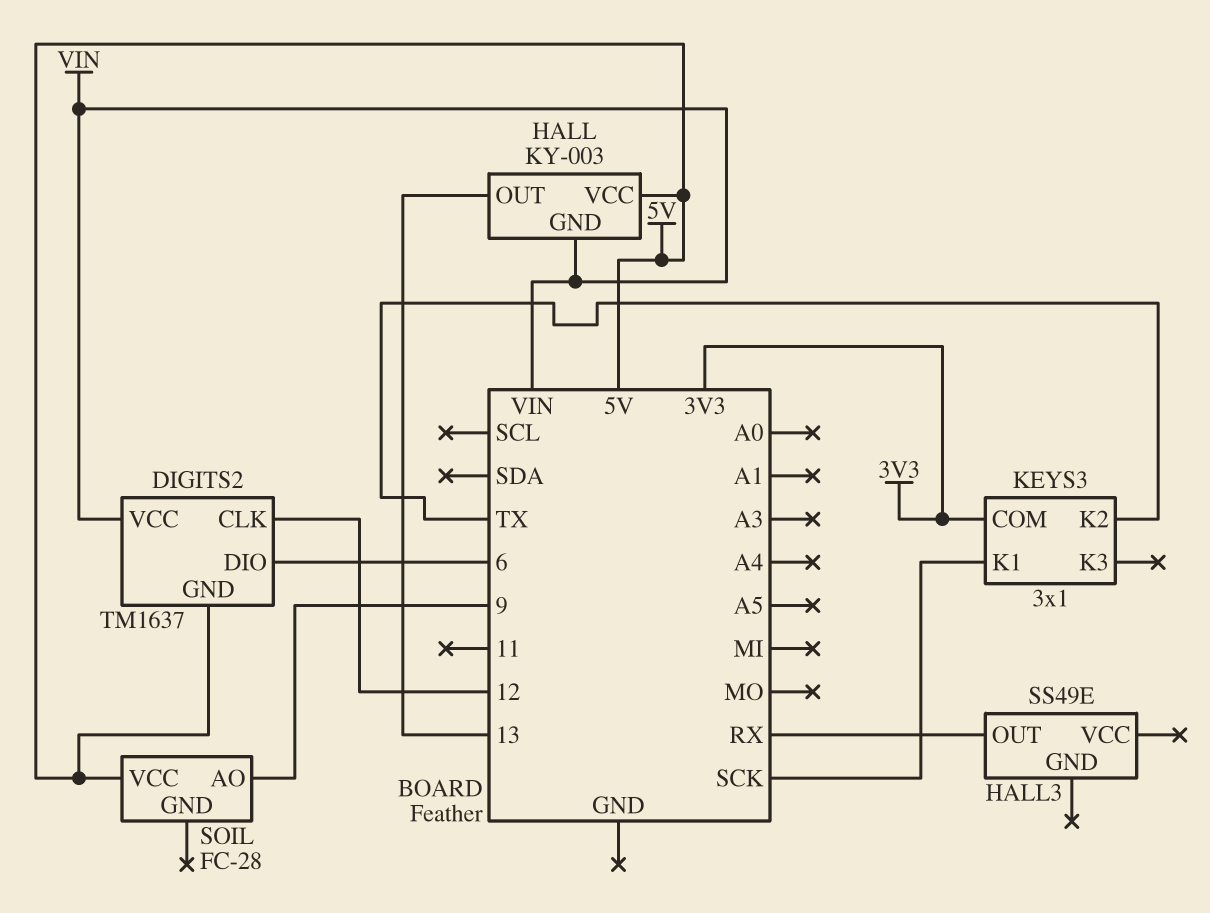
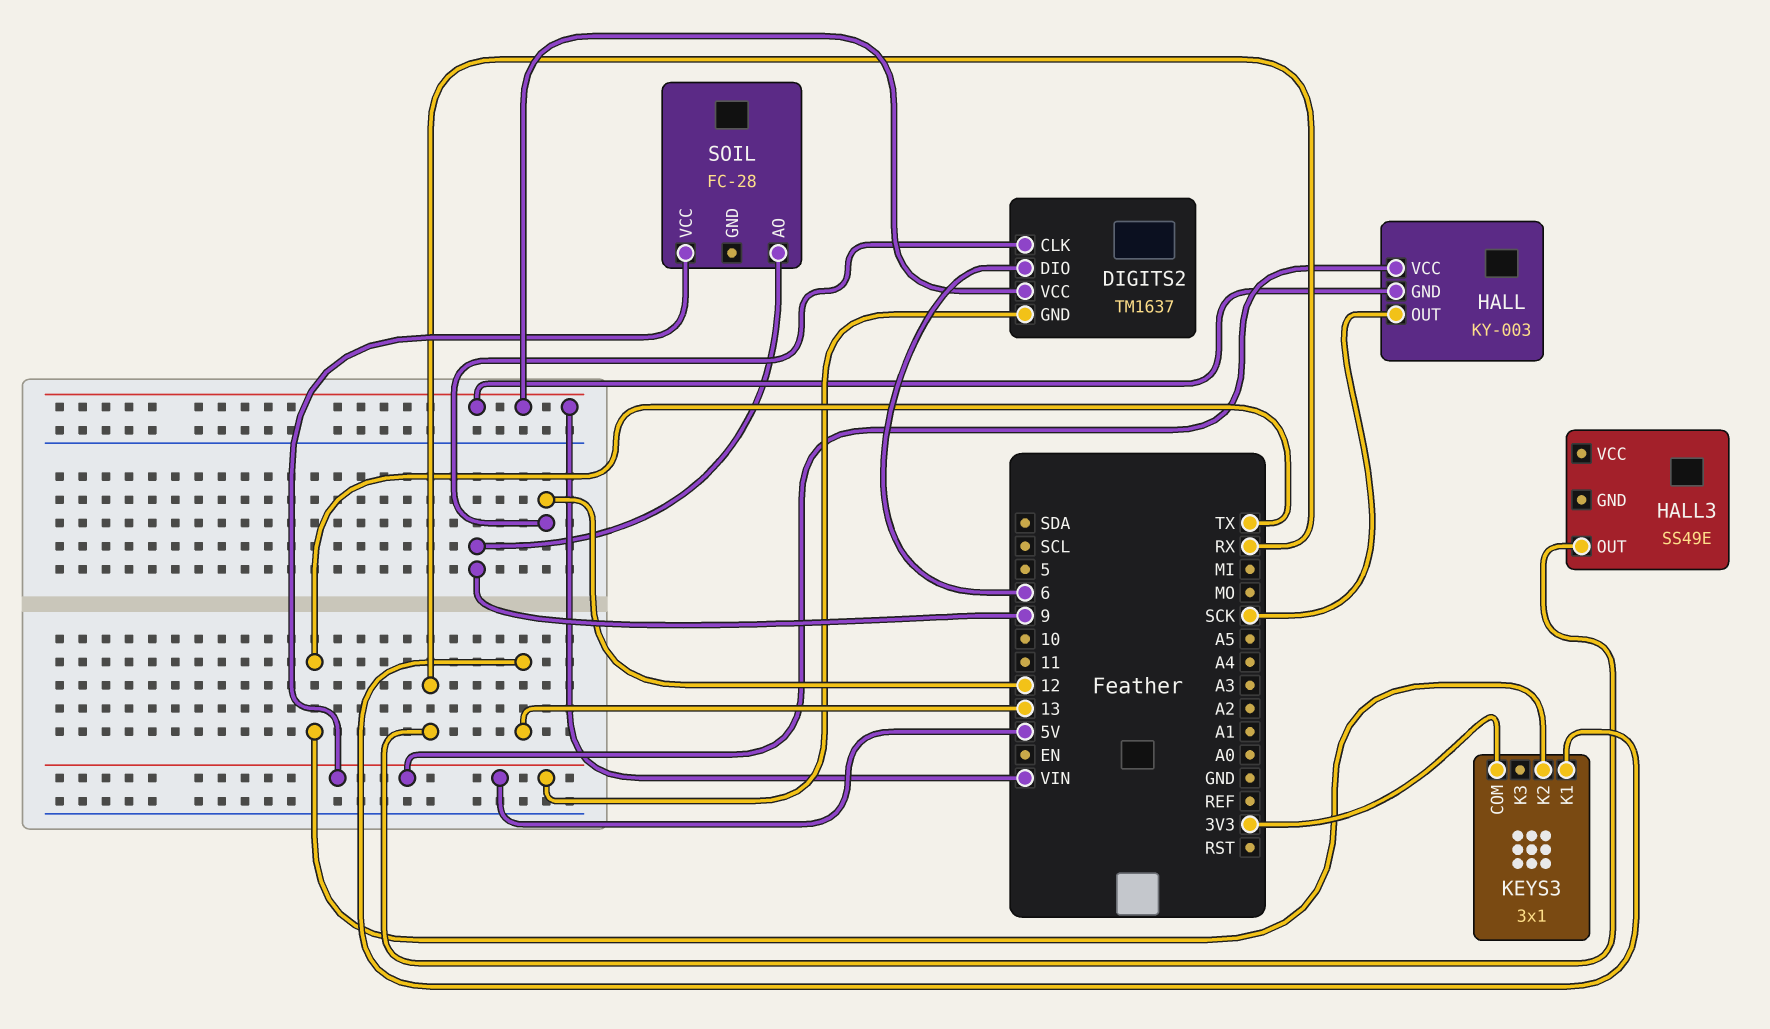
HALL pin OUT: 13 -> SCK
KEYS3 pin K1: SCK -> 13

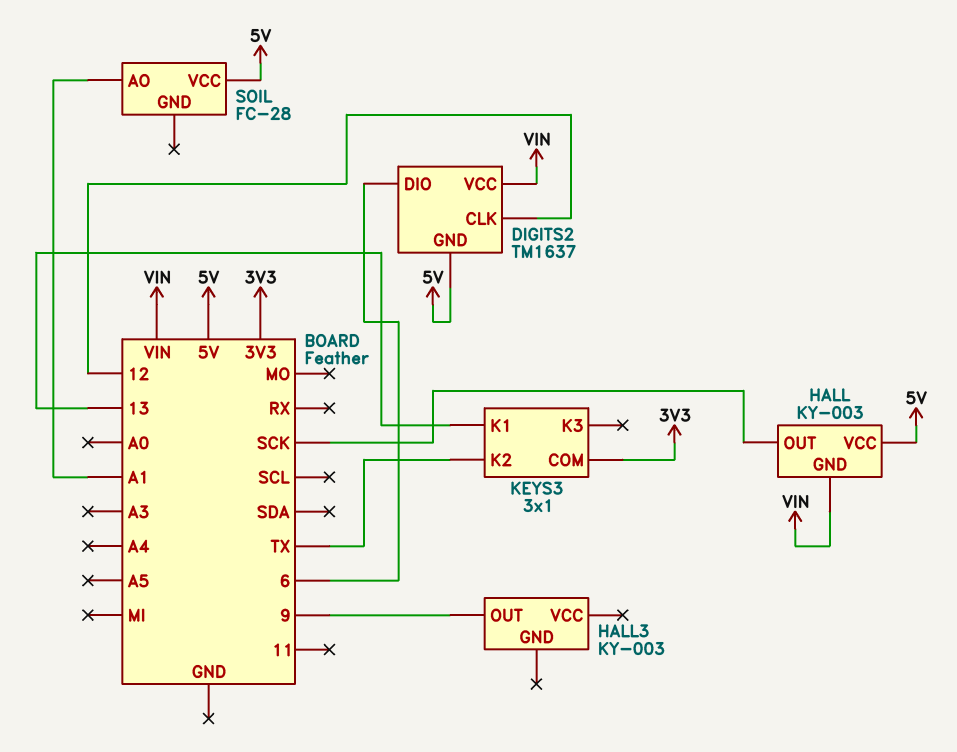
HALL3: SS49E -> KY-003
HALL3 pin OUT: RX -> 9
SOIL pin AO: 9 -> A1

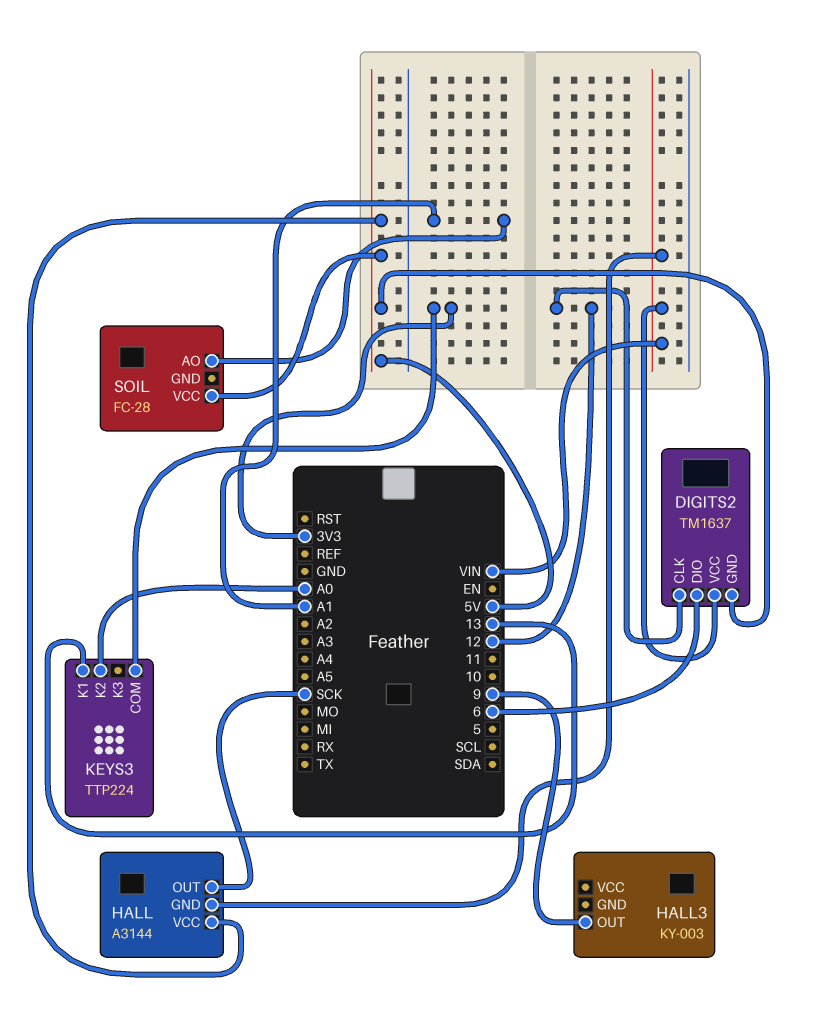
HALL: KY-003 -> A3144
KEYS3: 3x1 -> TTP224
KEYS3 pin K2: TX -> A0

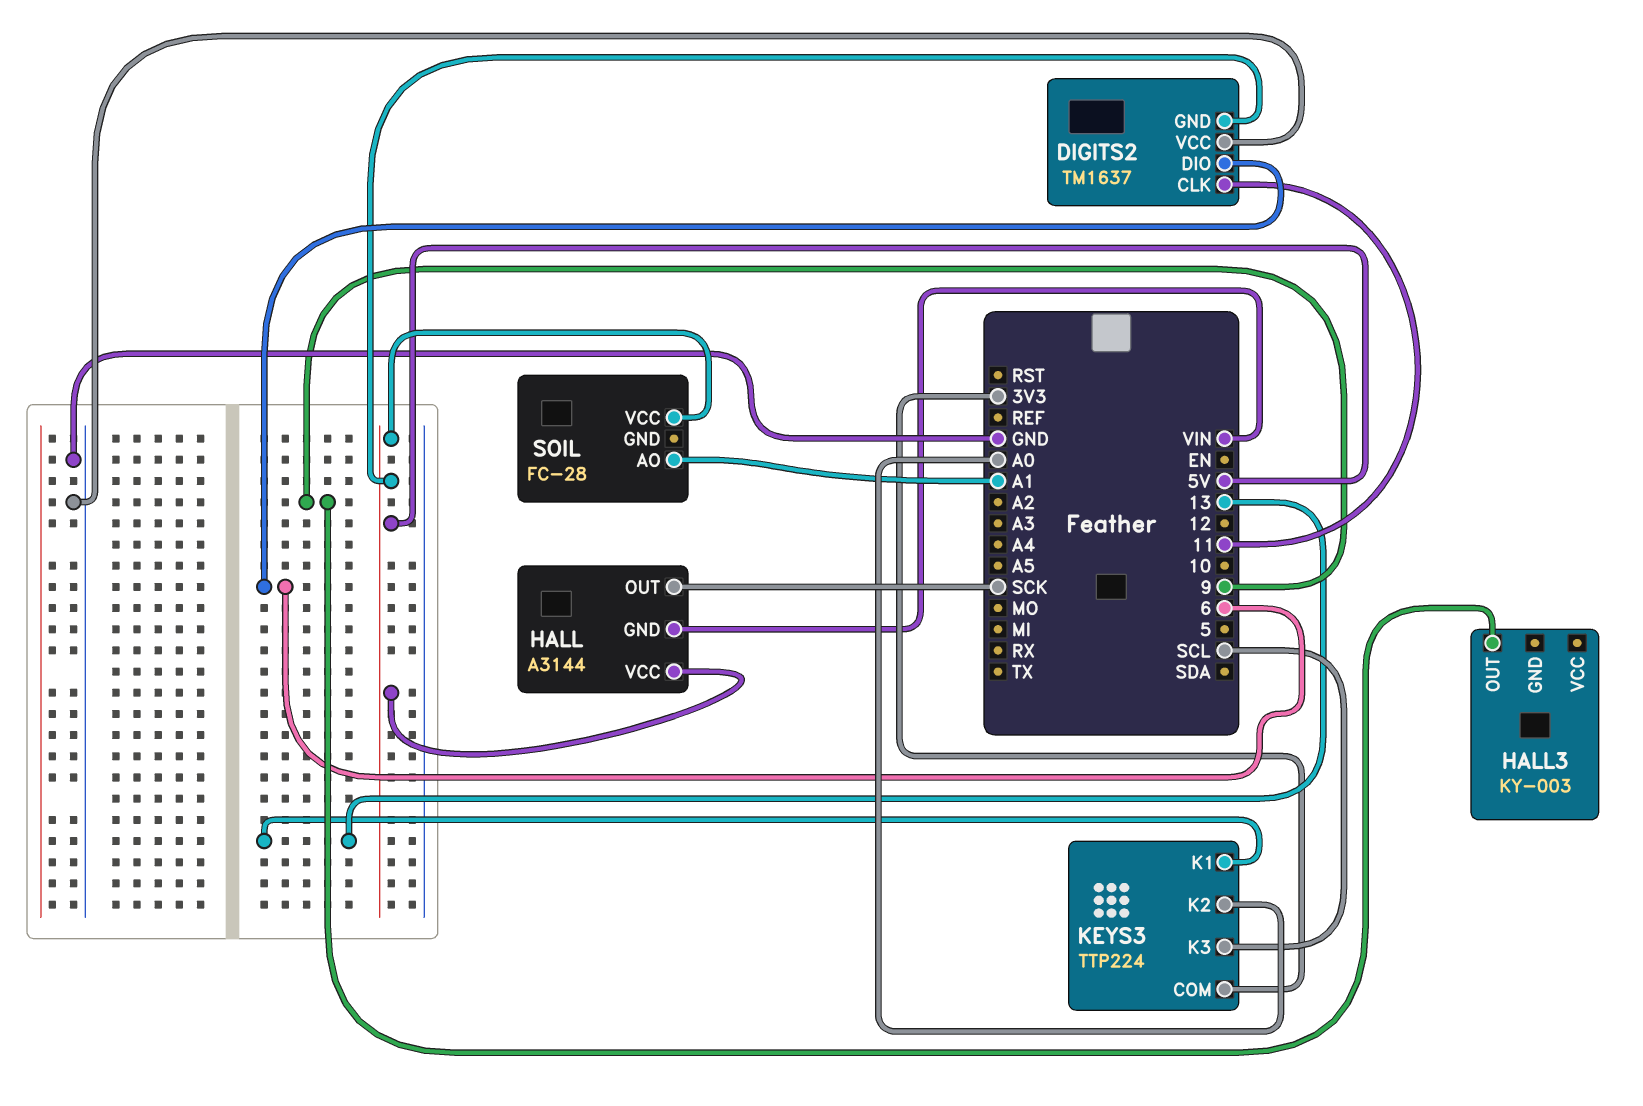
DIGITS2 pin CLK: 12 -> 11
DIGITS2 pin VCC: VIN -> GND
KEYS3 pin K3: none -> SCL

